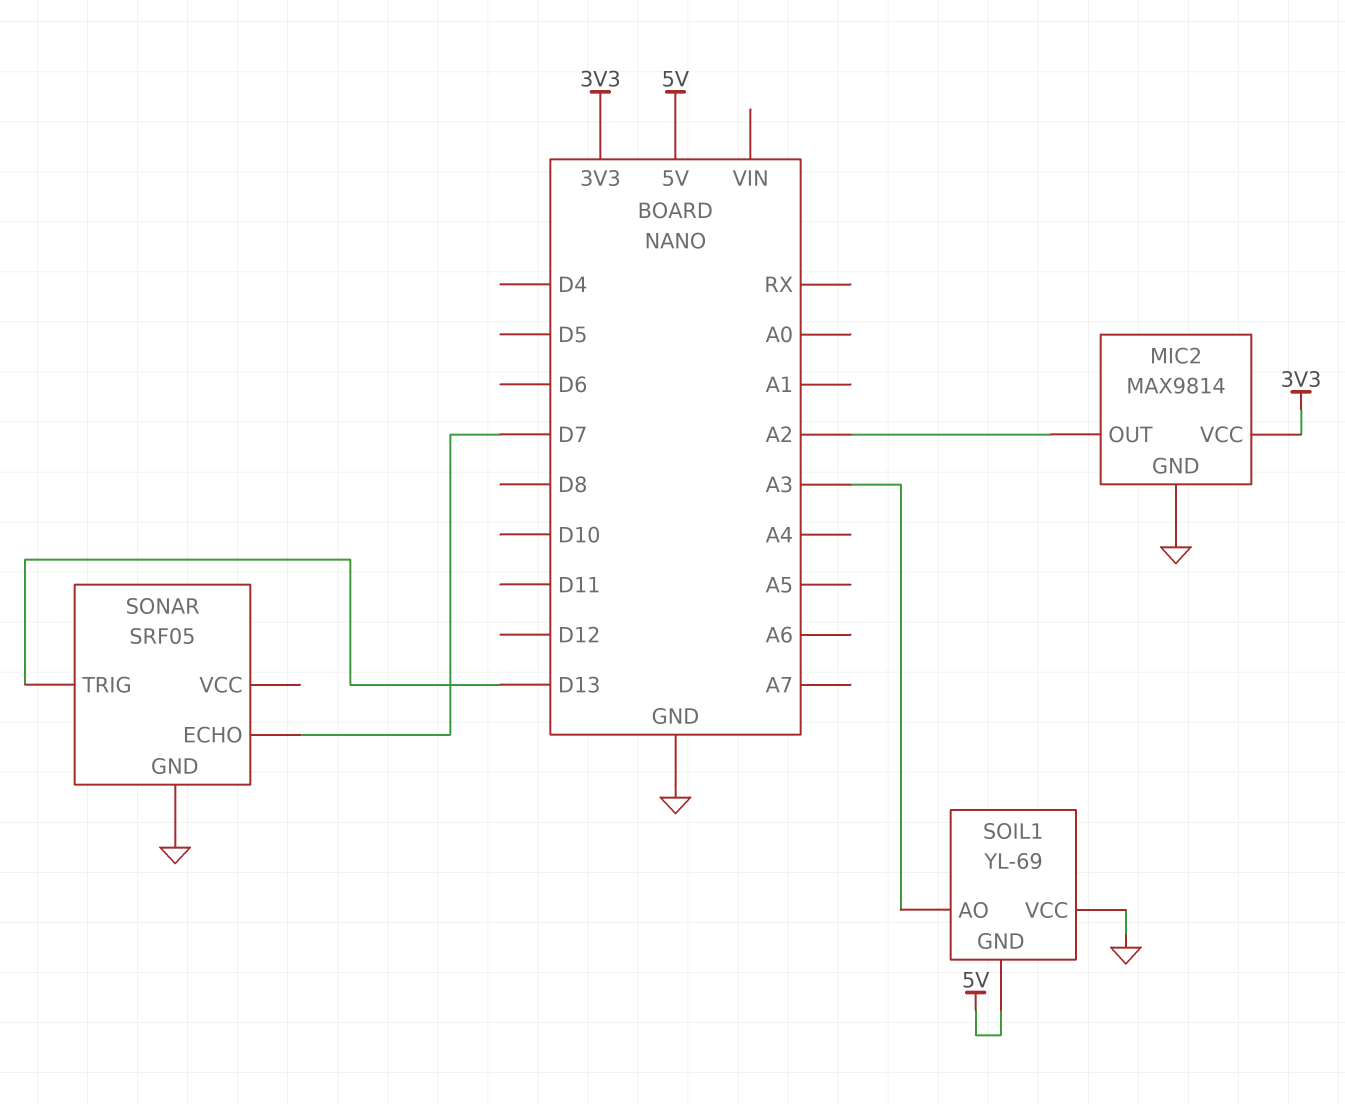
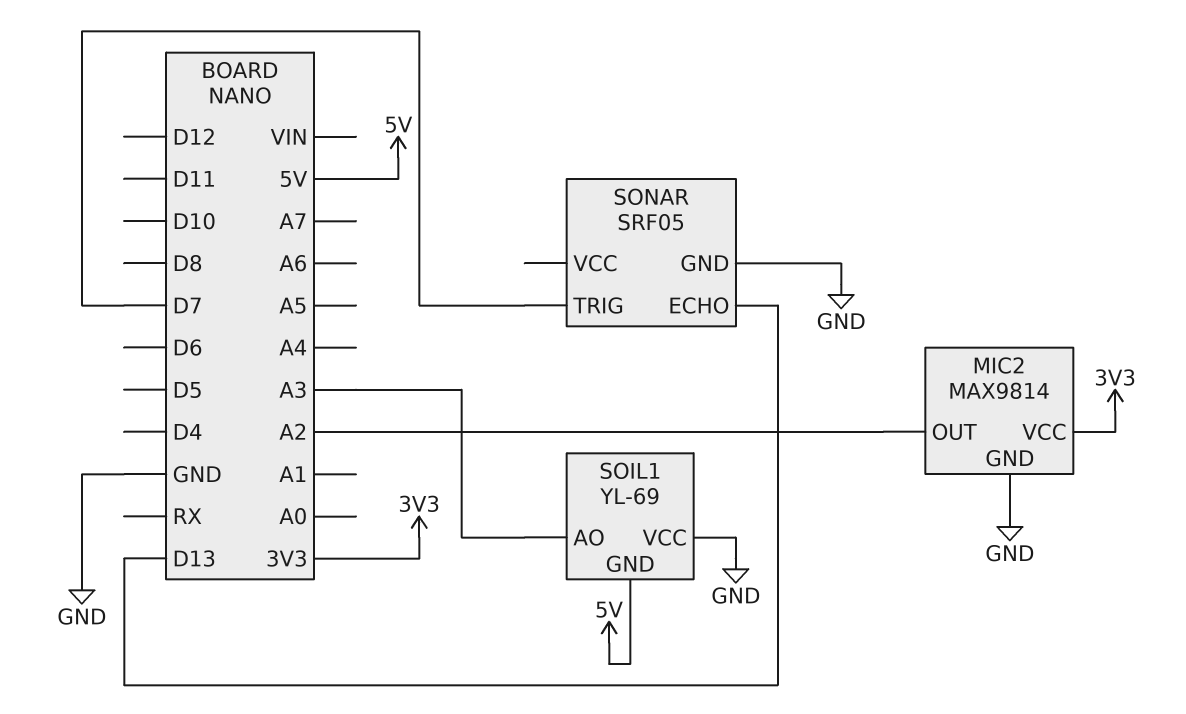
SONAR pin ECHO: D7 -> D13
SONAR pin TRIG: D13 -> D7

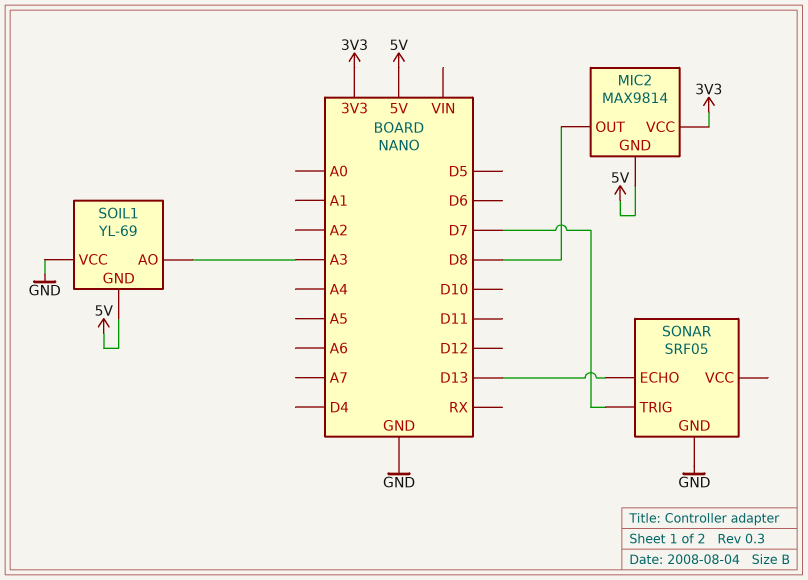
MIC2 pin GND: GND -> 5V
MIC2 pin OUT: A2 -> D8

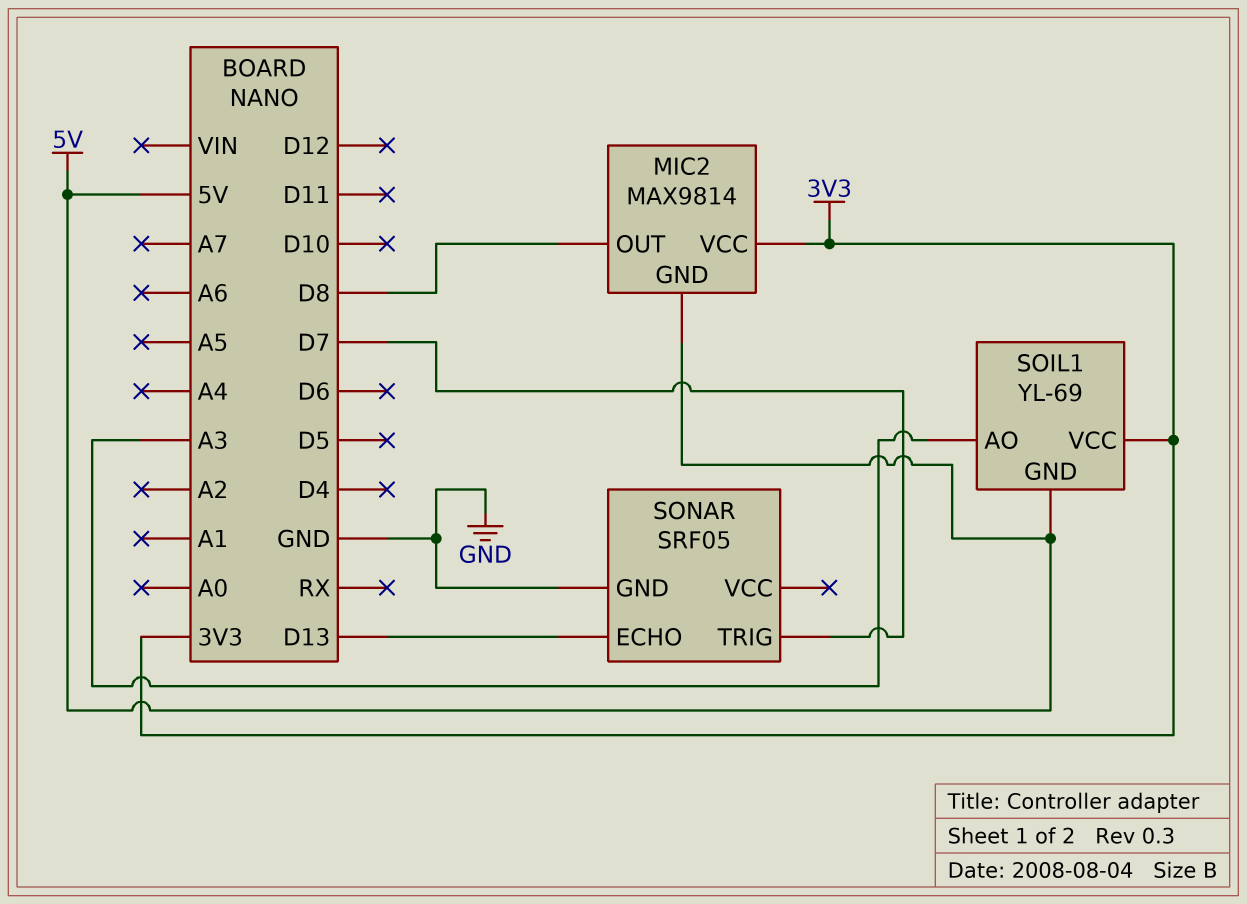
SOIL1 pin VCC: GND -> 3V3

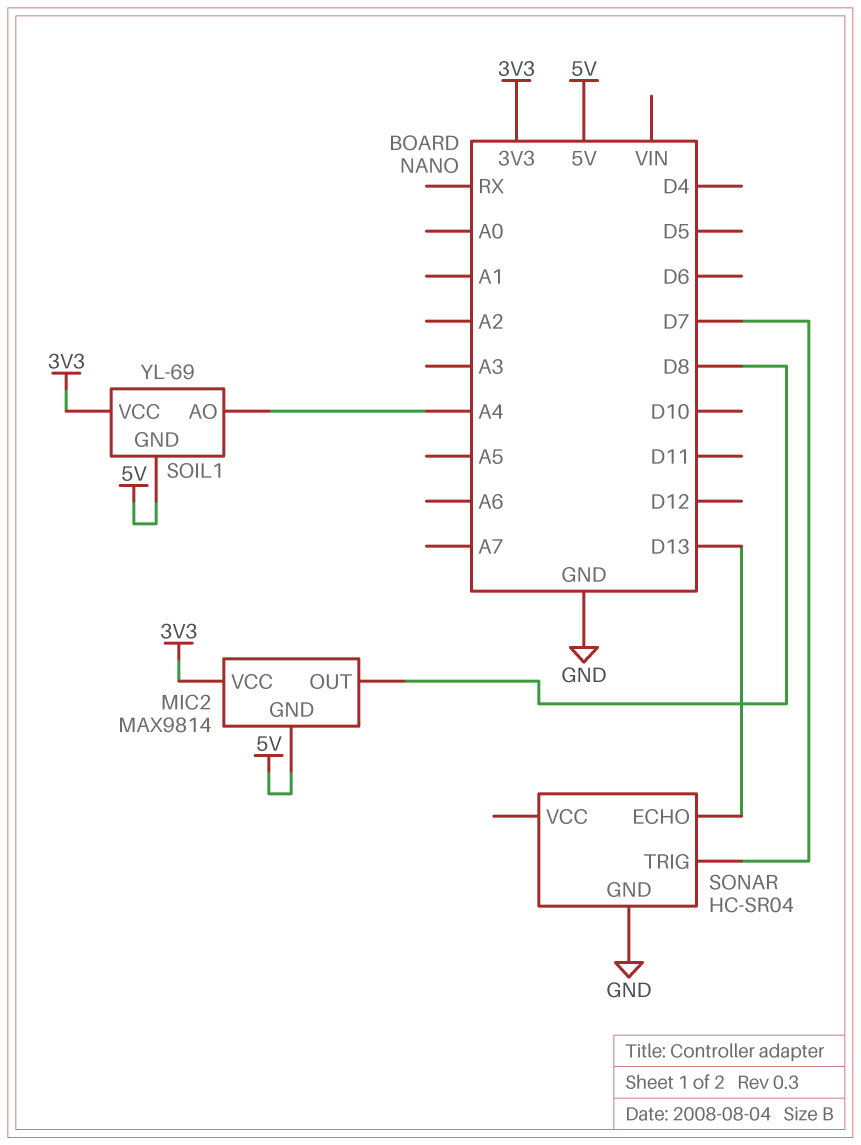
SOIL1 pin AO: A3 -> A4
SONAR: SRF05 -> HC-SR04

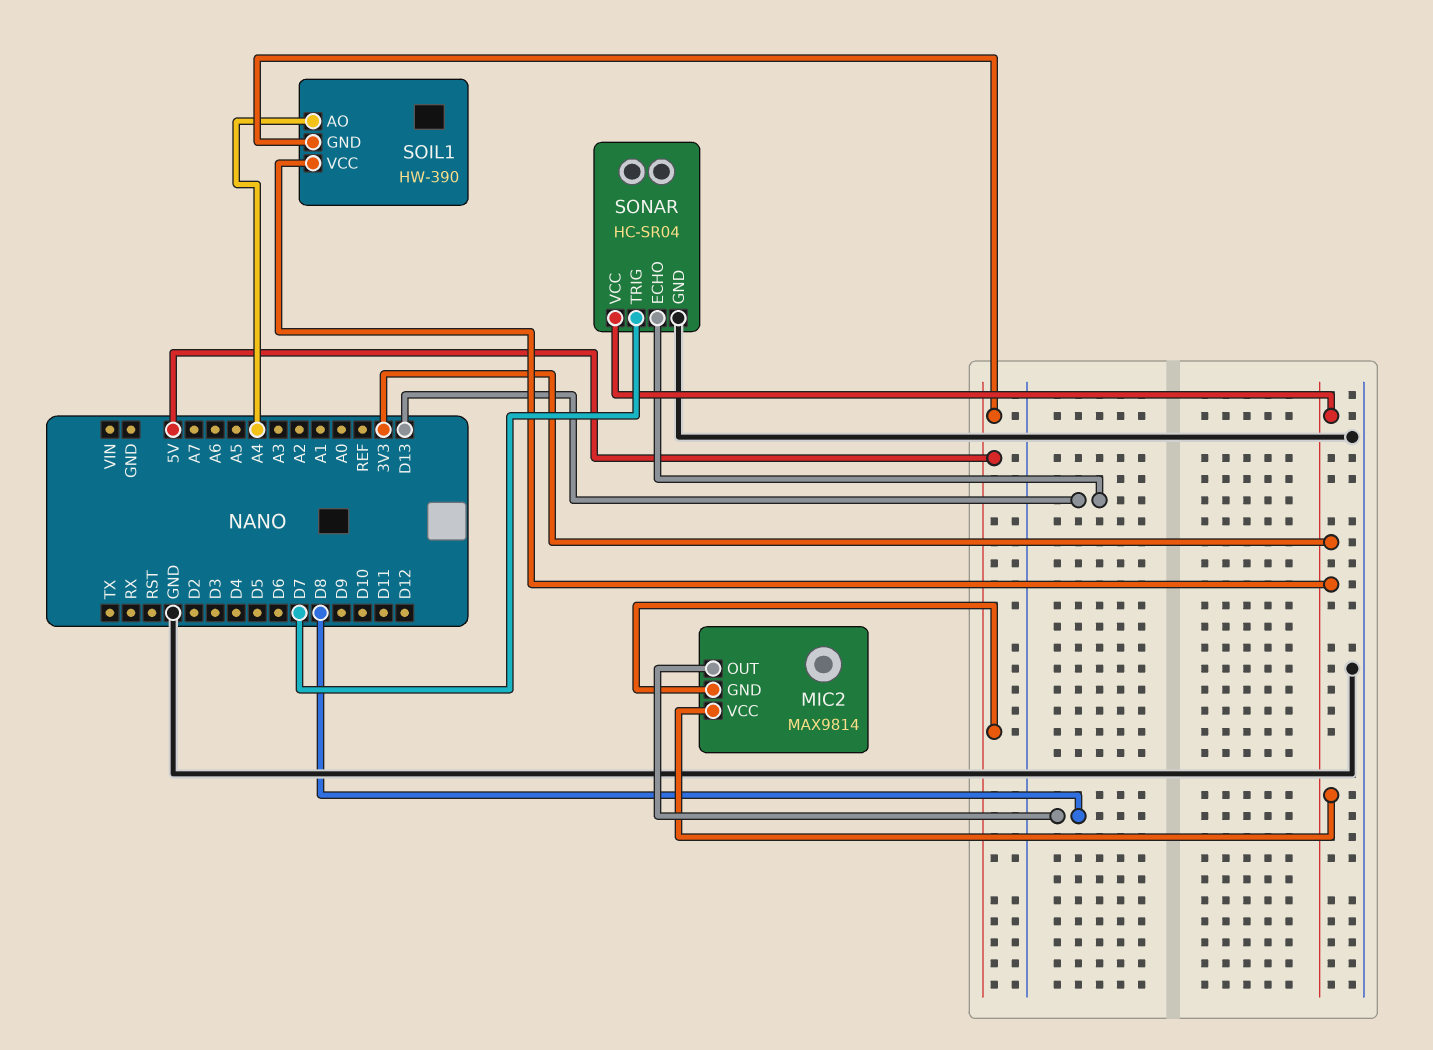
SOIL1: YL-69 -> HW-390
SONAR pin VCC: none -> 3V3

